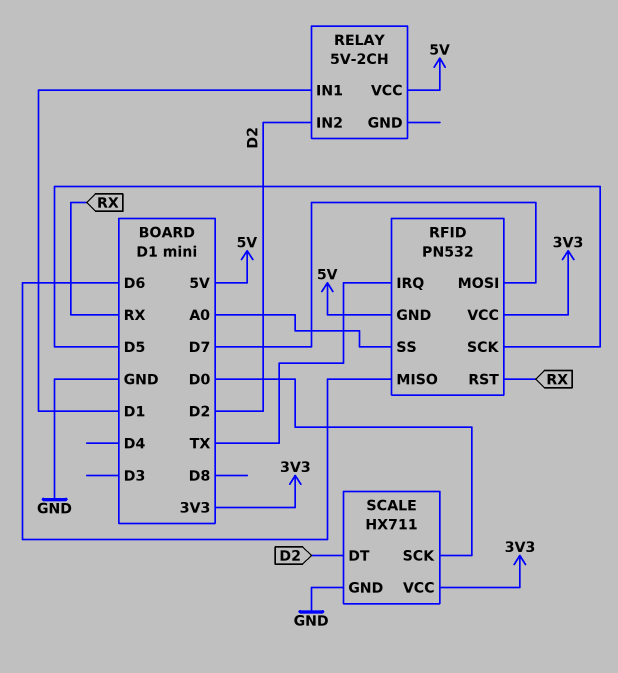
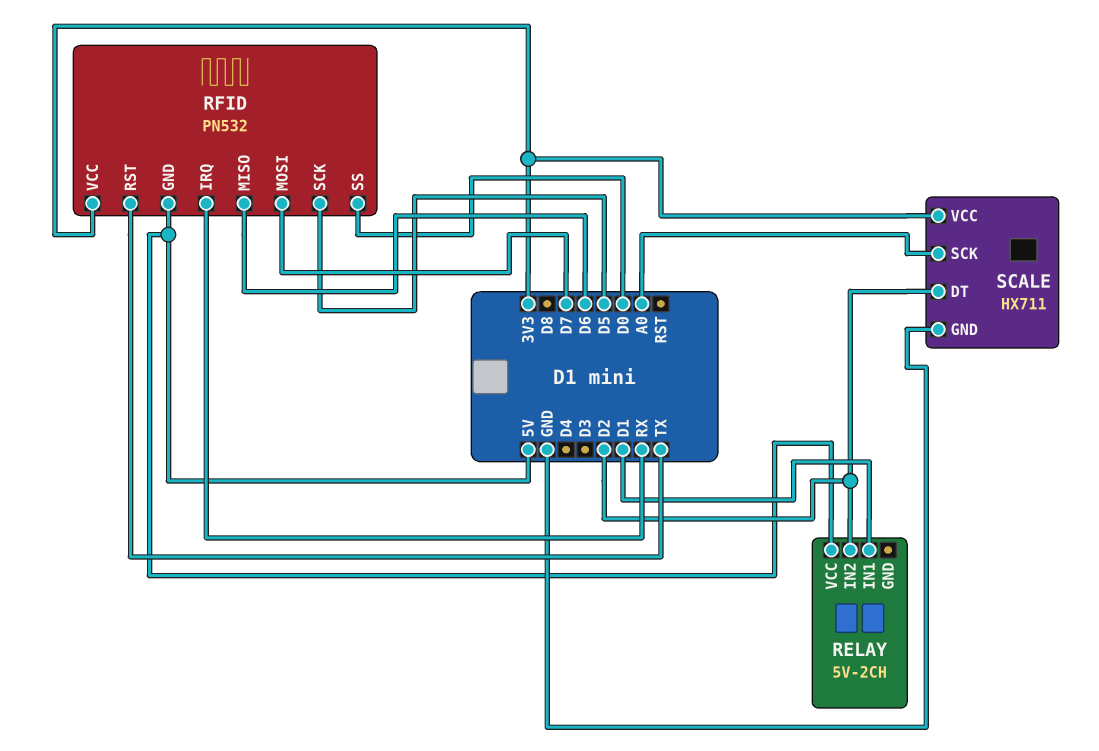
RFID pin IRQ: TX -> RX
RFID pin RST: RX -> TX
RFID pin SS: A0 -> D0
SCALE pin SCK: D0 -> A0

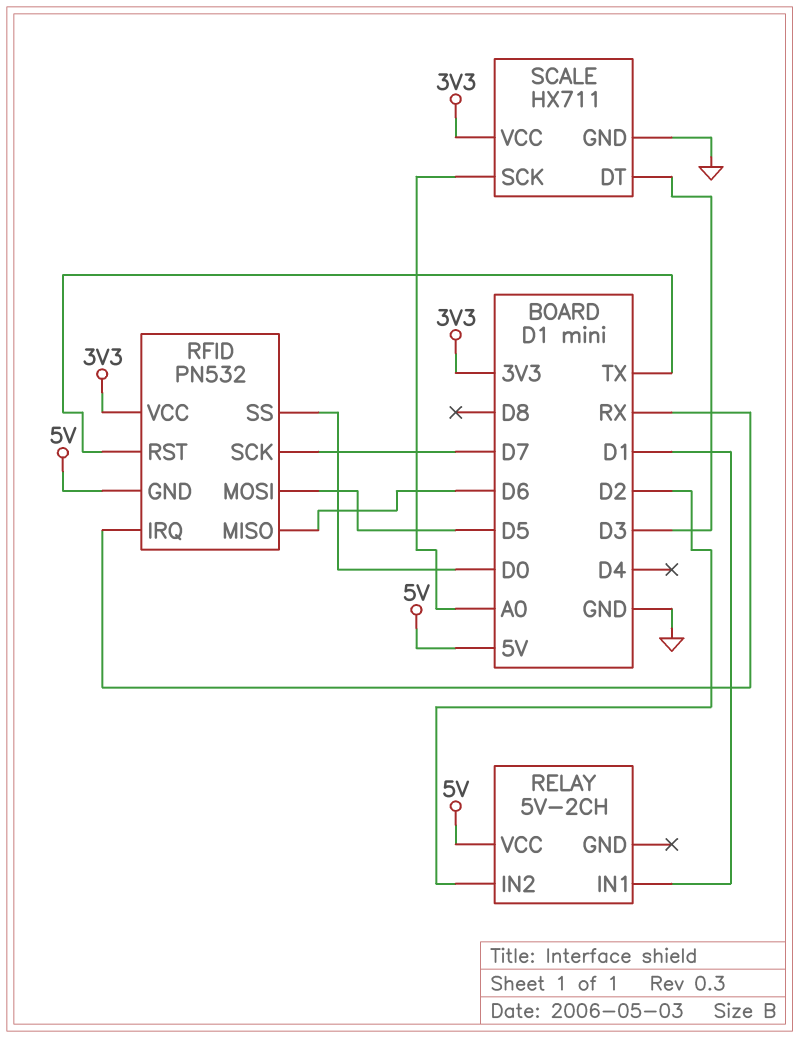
RFID pin MOSI: D7 -> D5
RFID pin SCK: D5 -> D7
SCALE pin DT: D2 -> D3

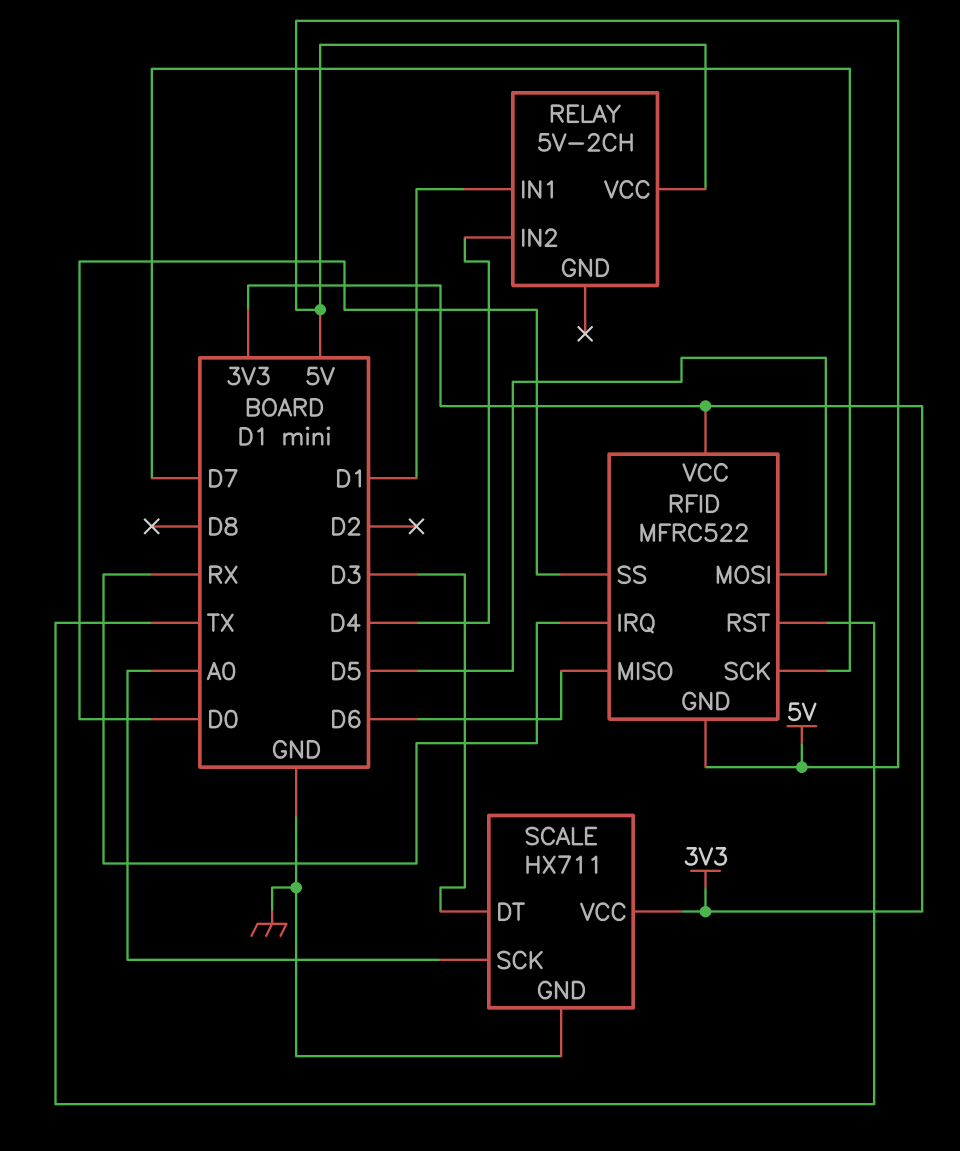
RELAY pin IN2: D2 -> D4
RFID: PN532 -> MFRC522

